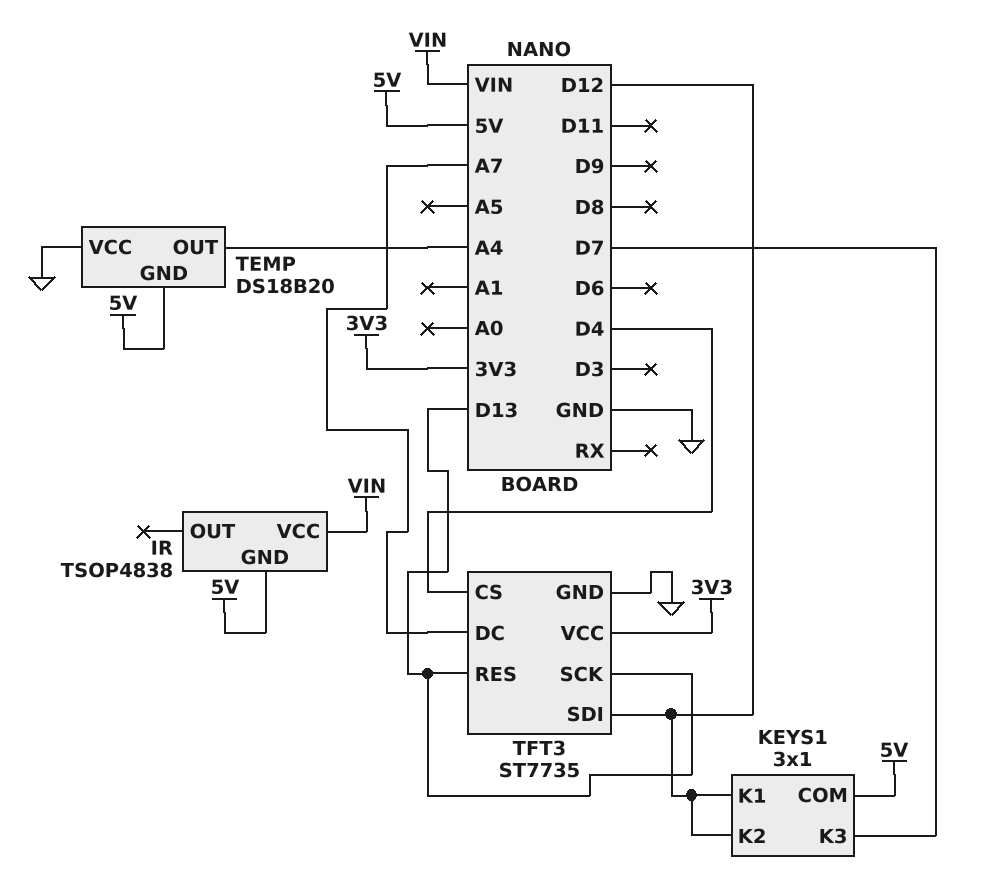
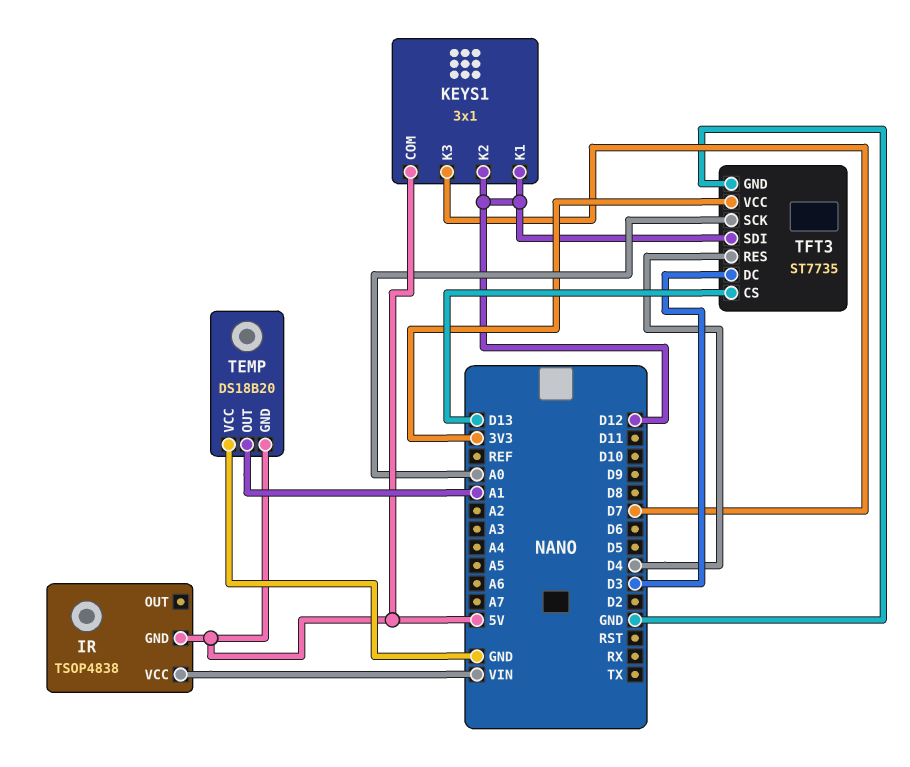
TEMP pin OUT: A4 -> A1
TFT3 pin CS: D4 -> D13
TFT3 pin DC: A7 -> D3
TFT3 pin RES: D13 -> D4
TFT3 pin SCK: D13 -> A0

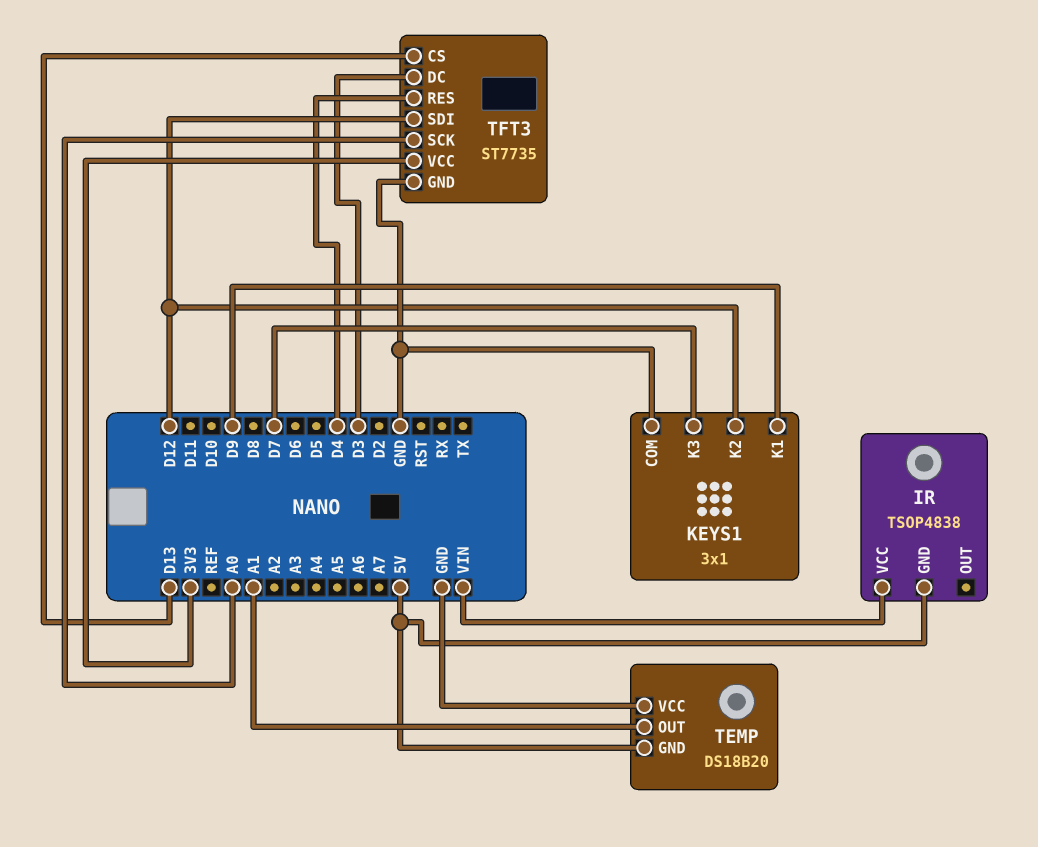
KEYS1 pin COM: 5V -> GND
KEYS1 pin K1: D12 -> D9

